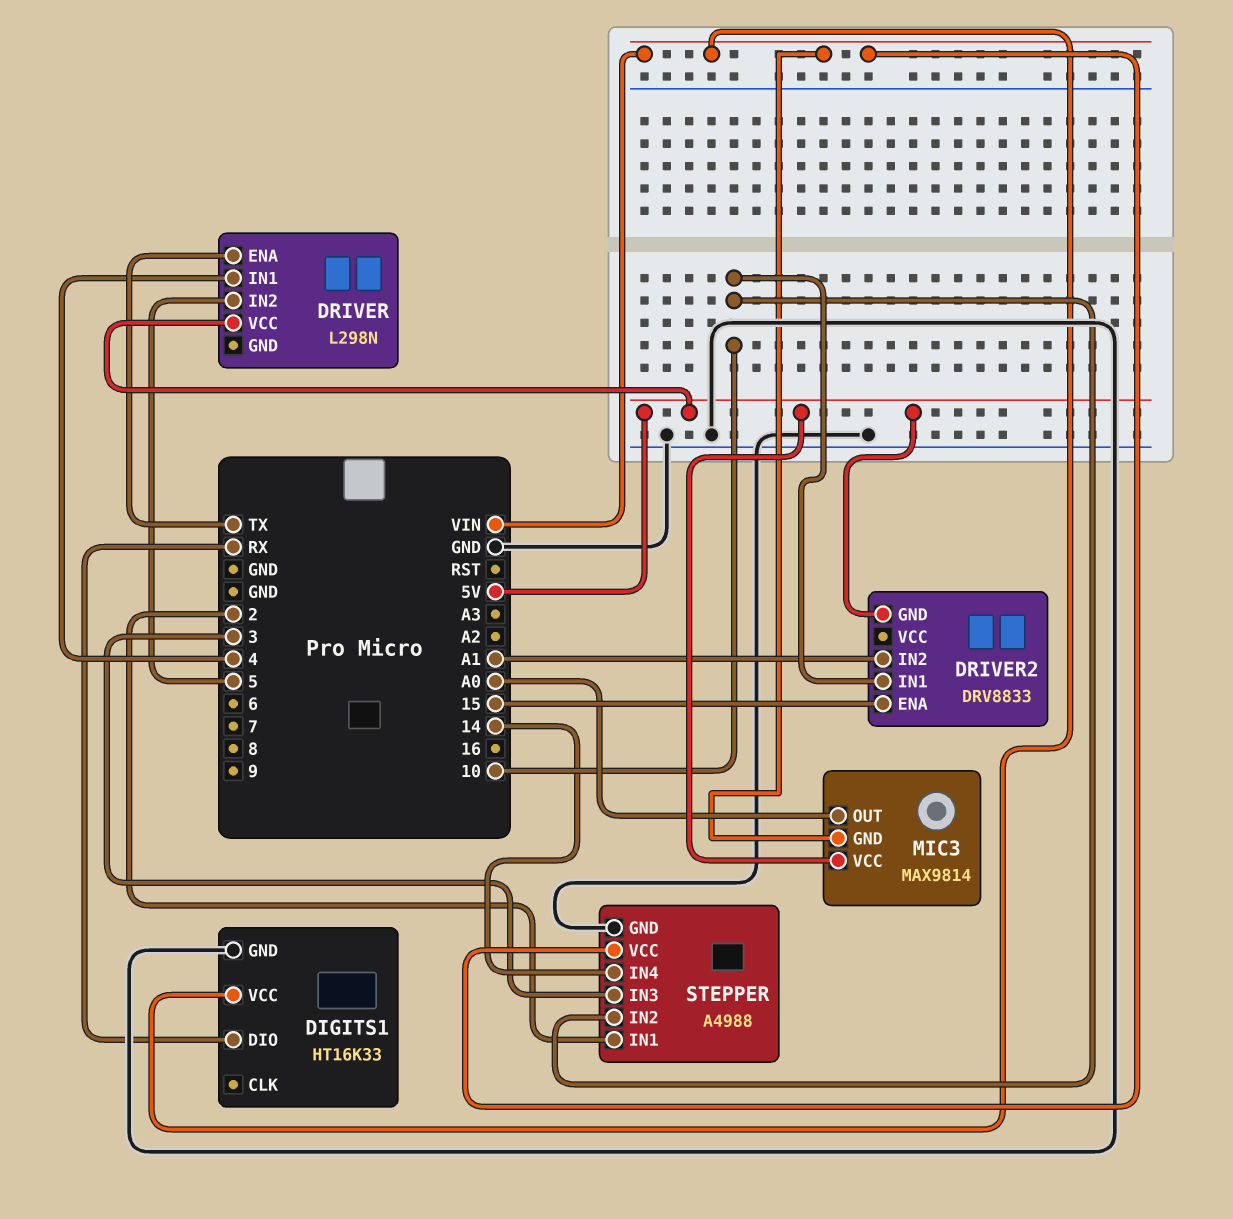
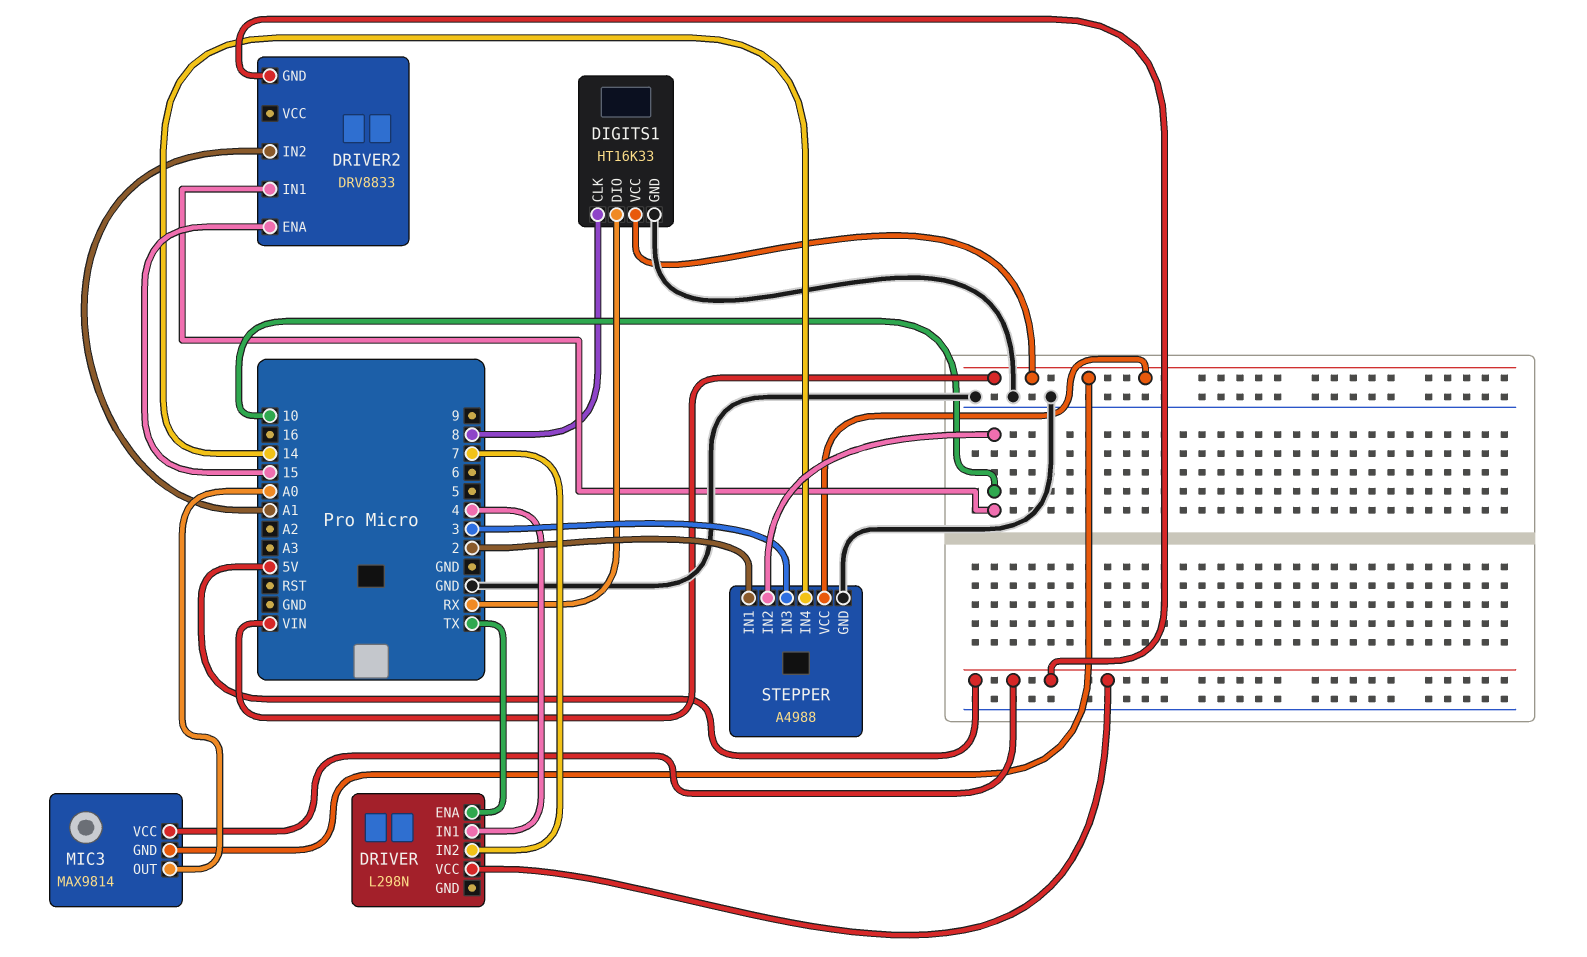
DIGITS1 pin CLK: none -> 8
DRIVER pin IN2: 5 -> 7

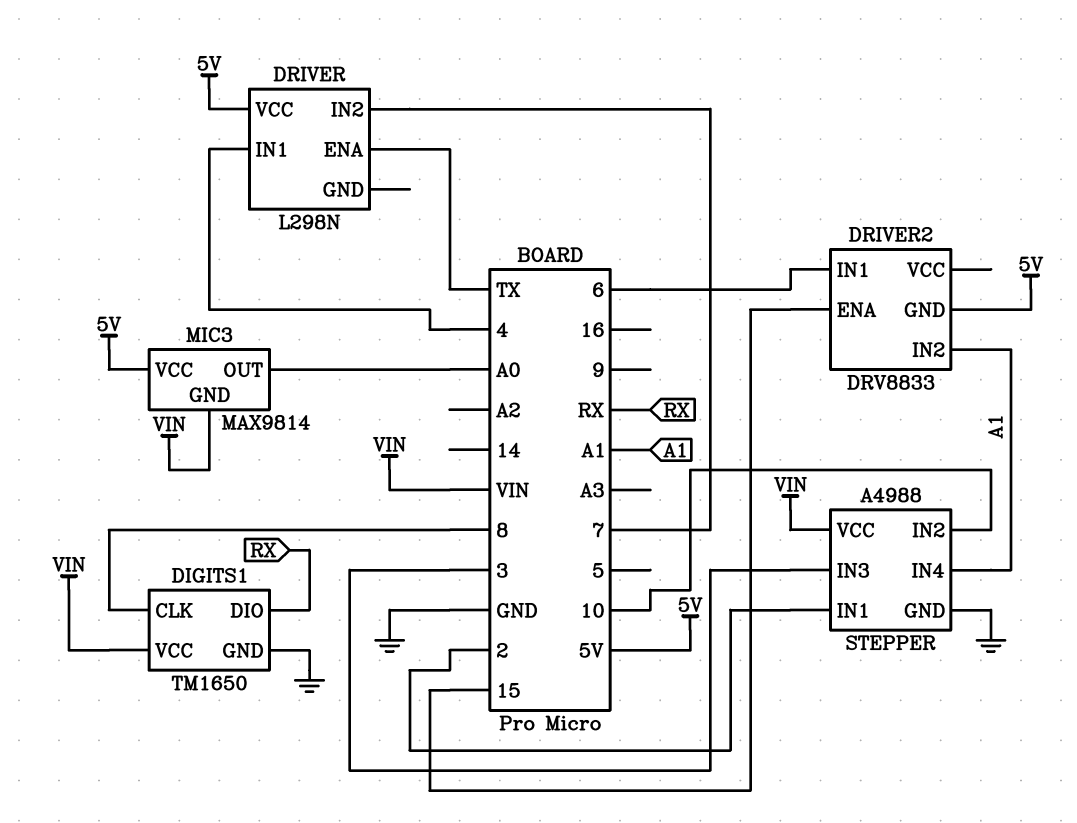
DIGITS1: HT16K33 -> TM1650
DRIVER2 pin IN1: 10 -> 6
STEPPER pin IN4: 14 -> A1

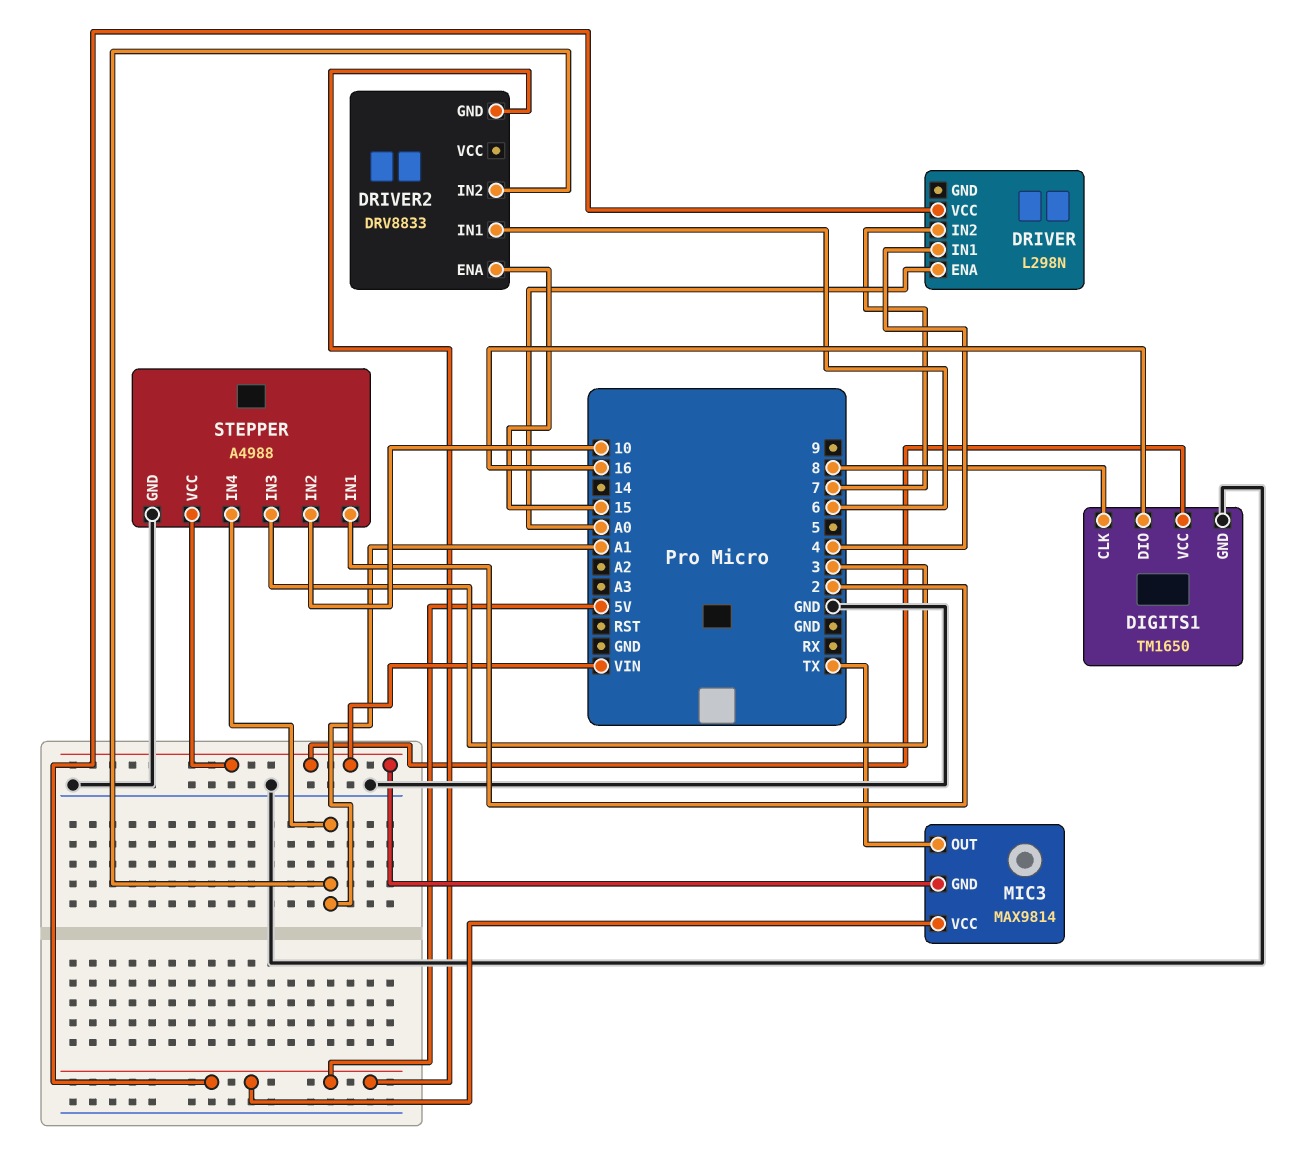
DIGITS1 pin DIO: RX -> 16
DRIVER pin ENA: TX -> A0
MIC3 pin OUT: A0 -> TX

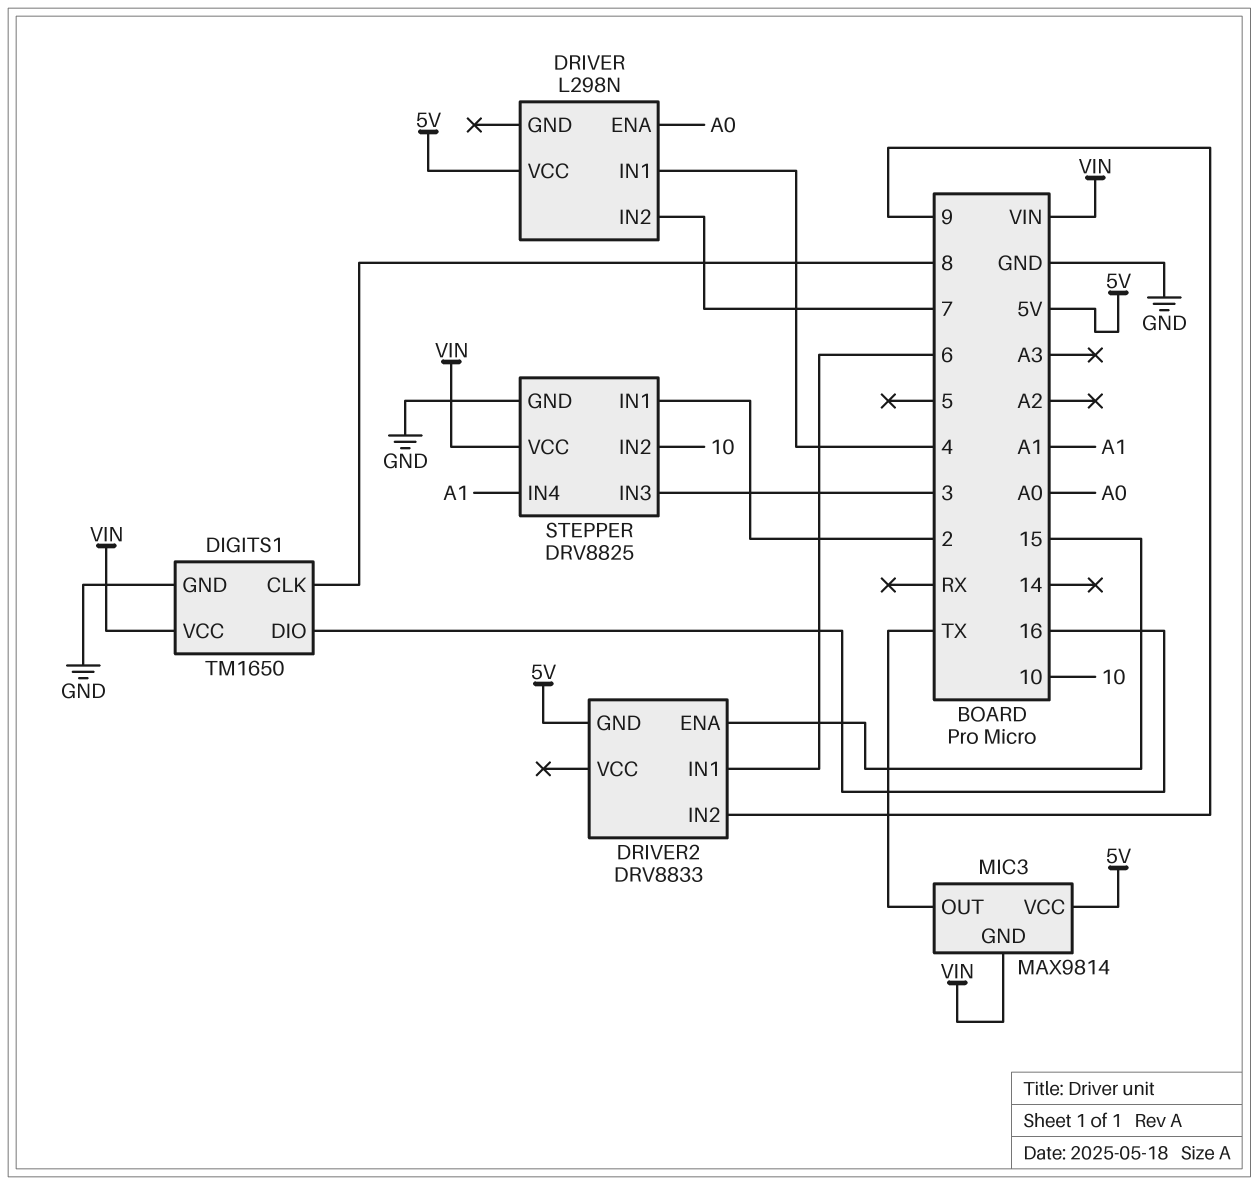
DRIVER2 pin IN2: A1 -> 9
STEPPER: A4988 -> DRV8825

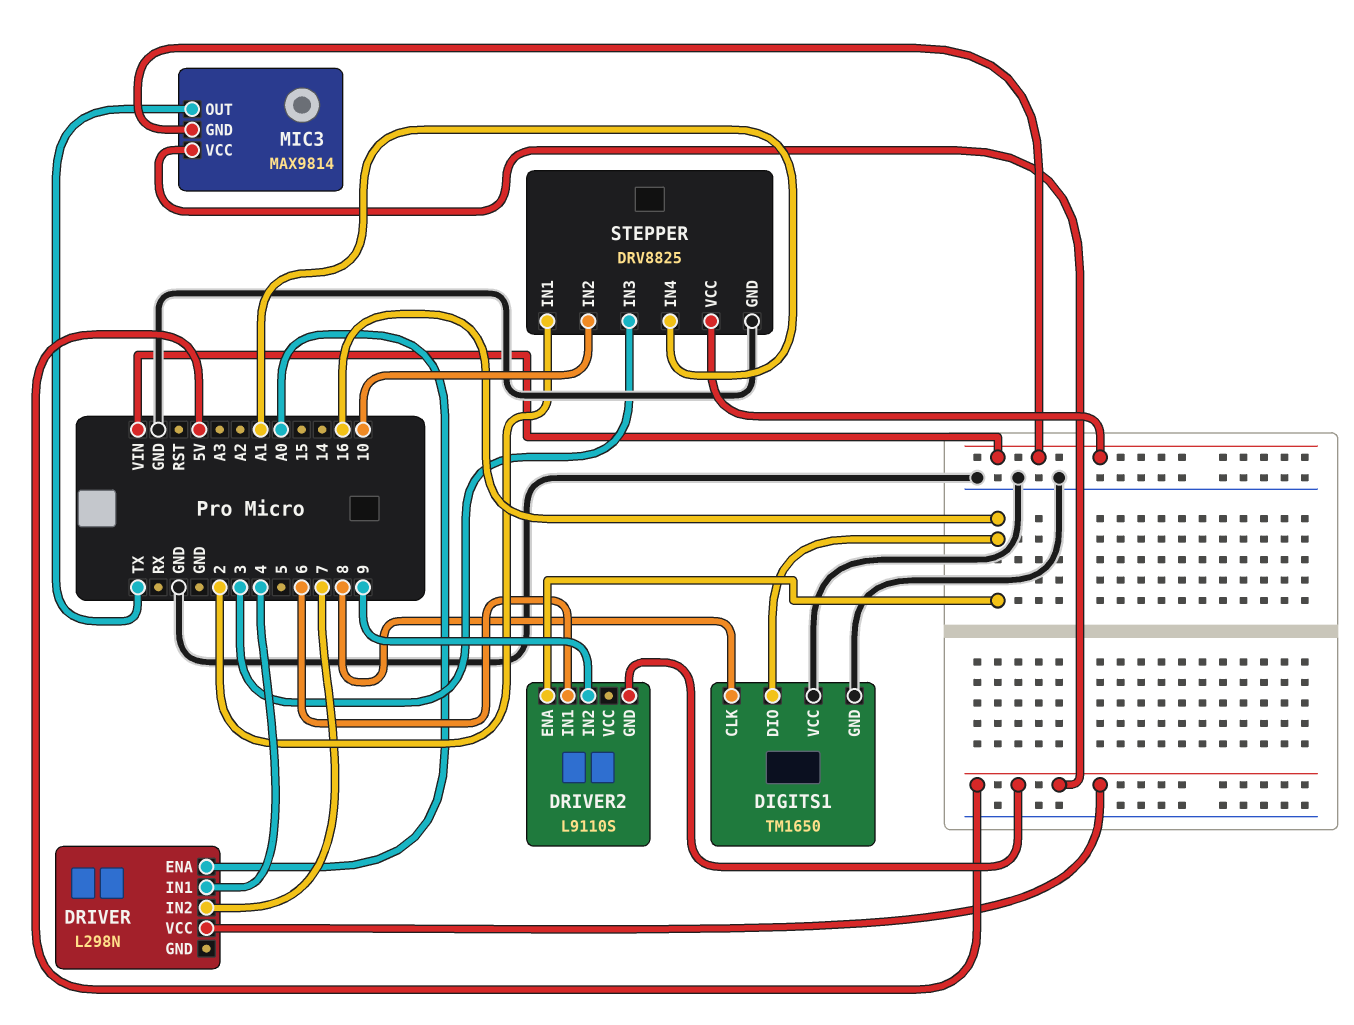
DIGITS1 pin VCC: VIN -> GND
DRIVER2: DRV8833 -> L9110S
DRIVER2 pin ENA: 15 -> 16

